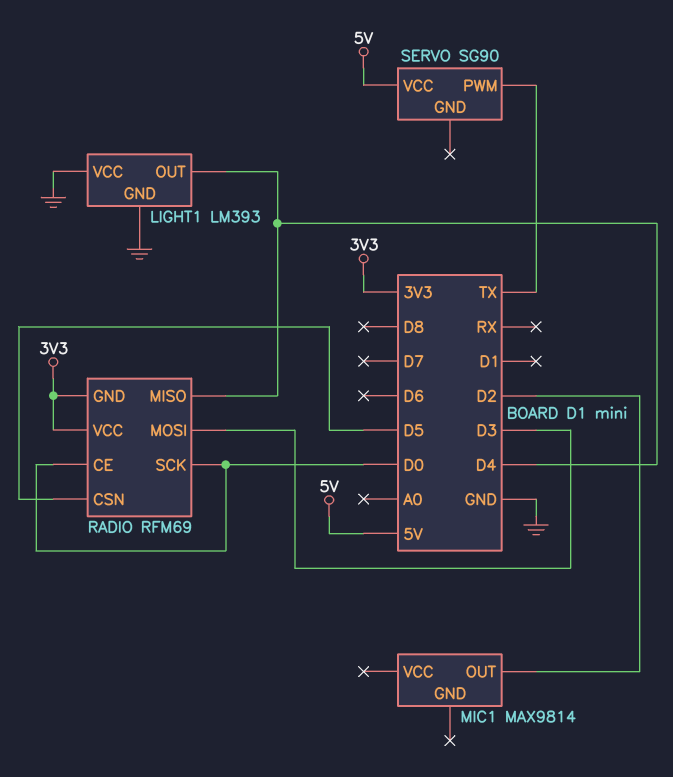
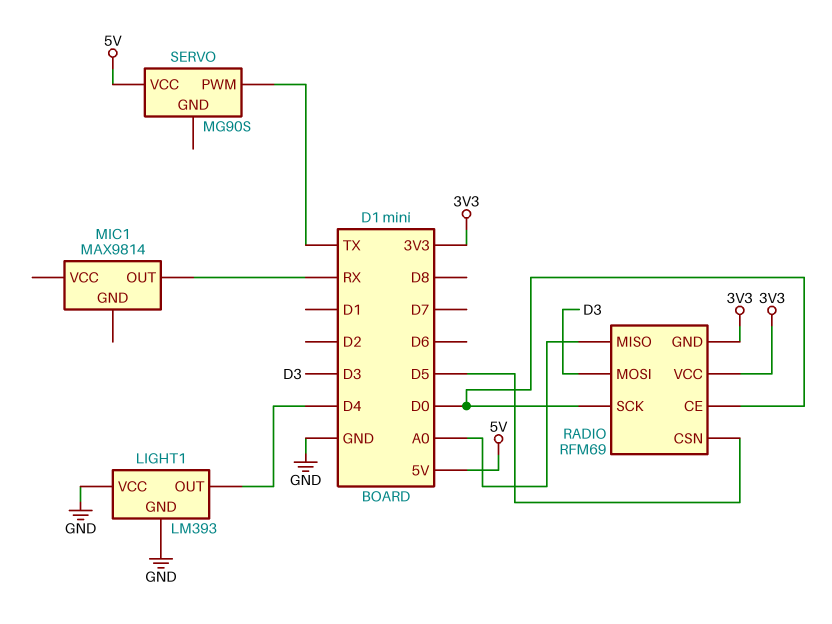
MIC1 pin OUT: D2 -> RX
RADIO pin MISO: D4 -> A0
SERVO: SG90 -> MG90S

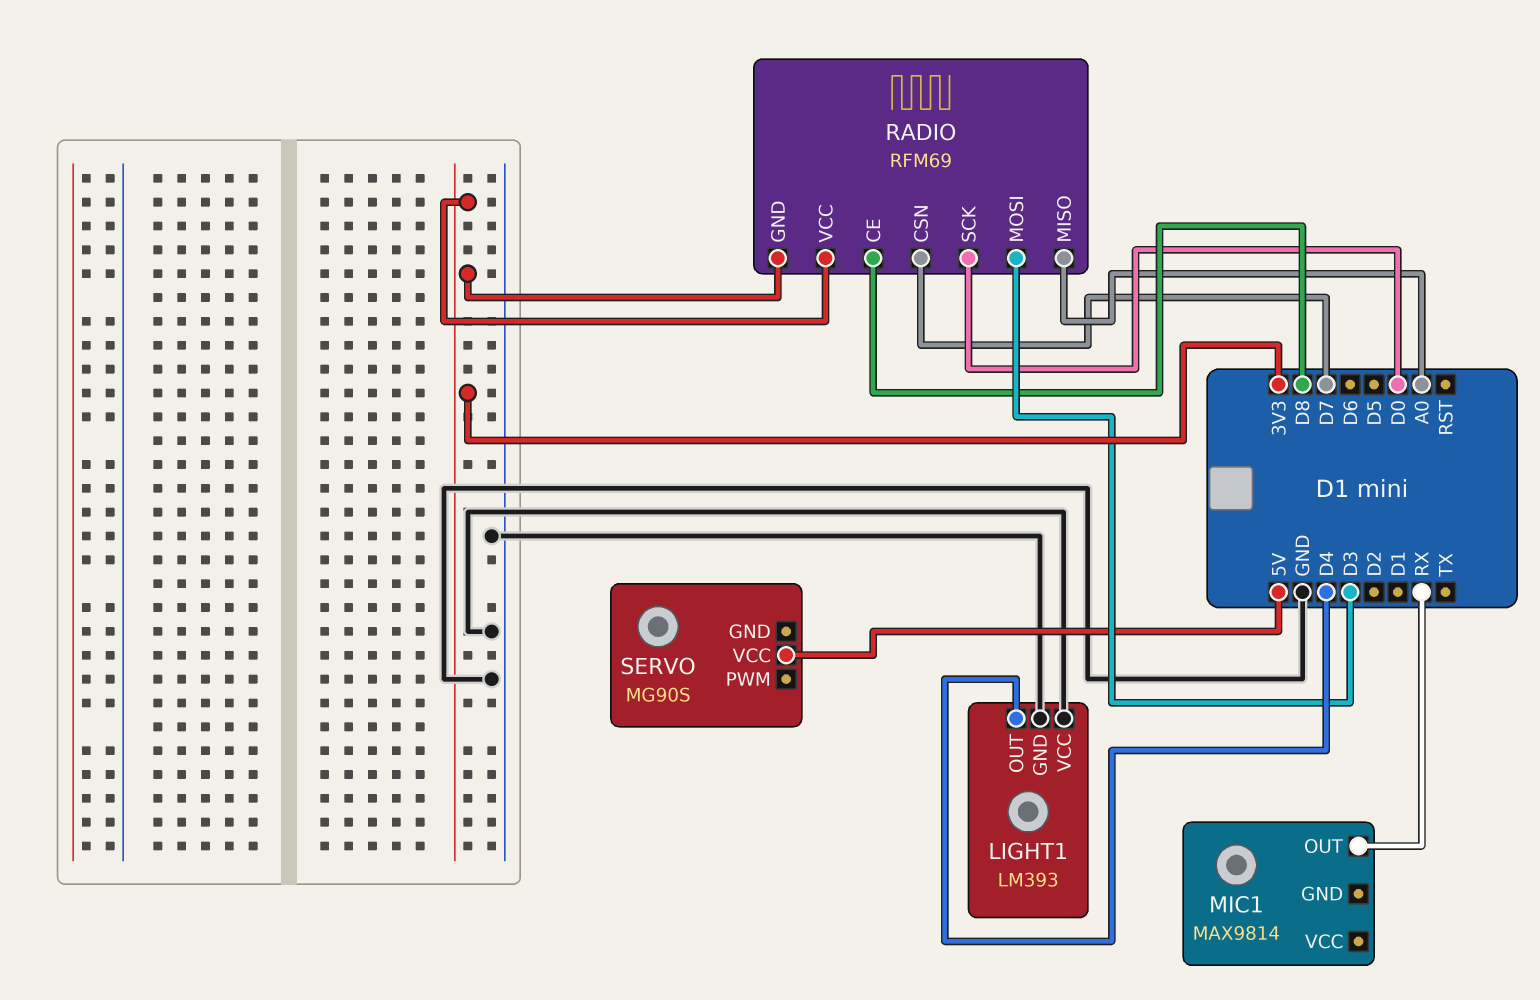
RADIO pin CE: D0 -> D8
RADIO pin CSN: D5 -> D7
SERVO pin PWM: TX -> none

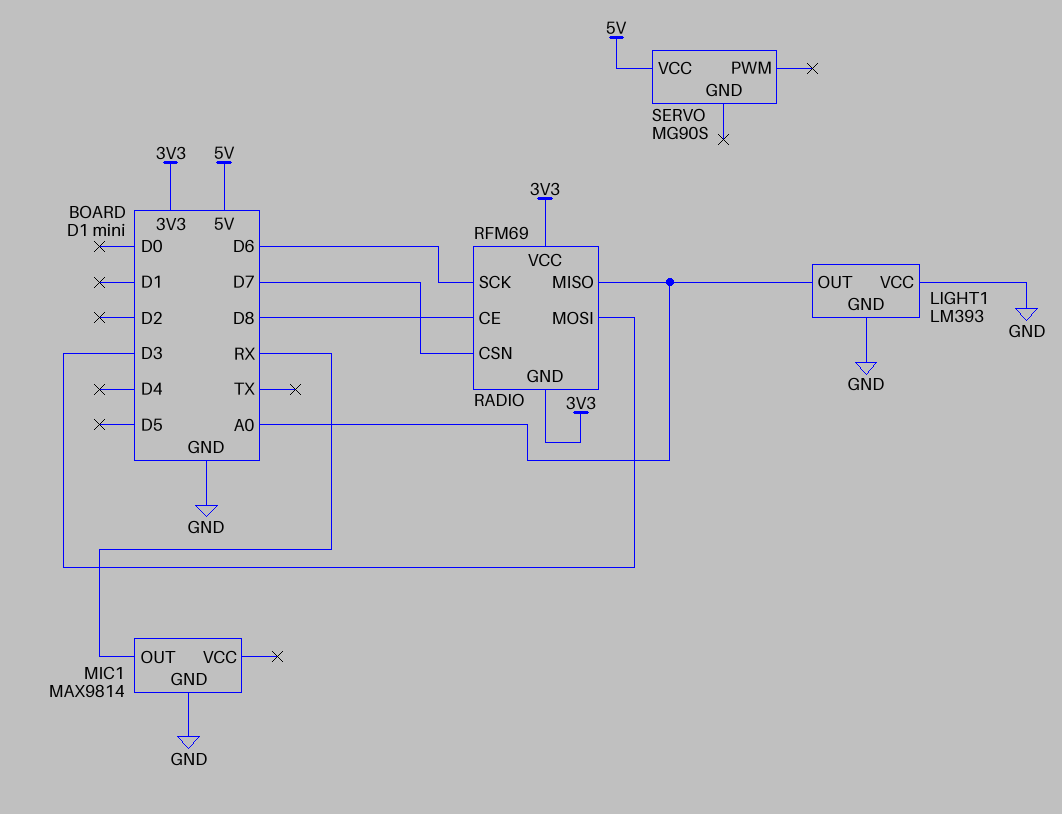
LIGHT1 pin OUT: D4 -> A0
MIC1 pin GND: none -> GND
RADIO pin SCK: D0 -> D6

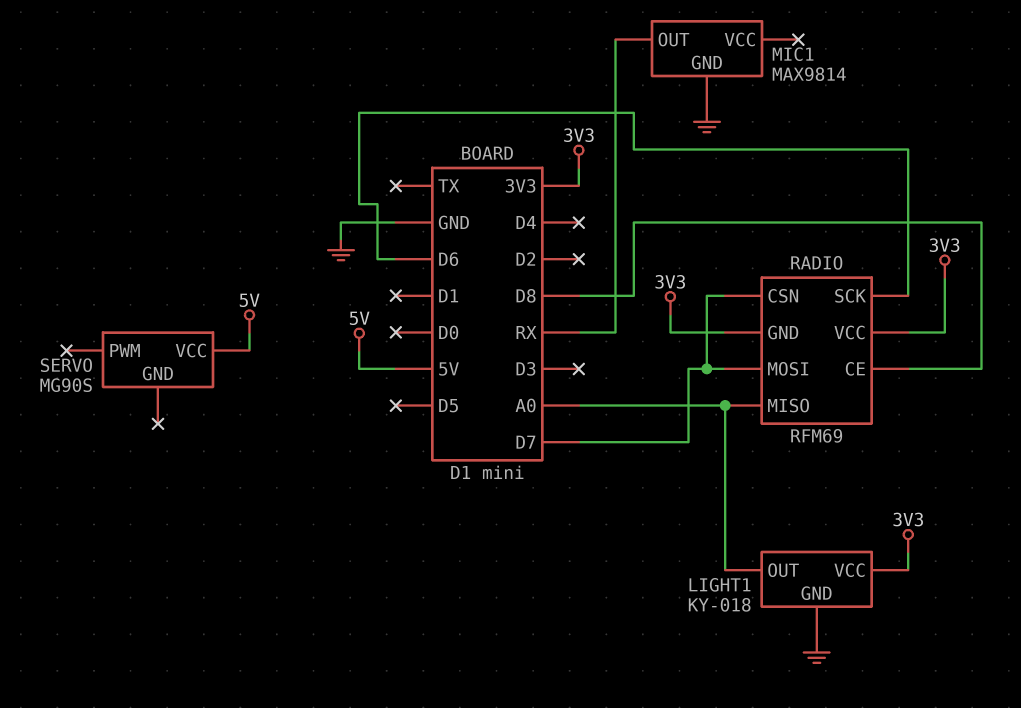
LIGHT1: LM393 -> KY-018
LIGHT1 pin VCC: GND -> 3V3
RADIO pin MOSI: D3 -> D7

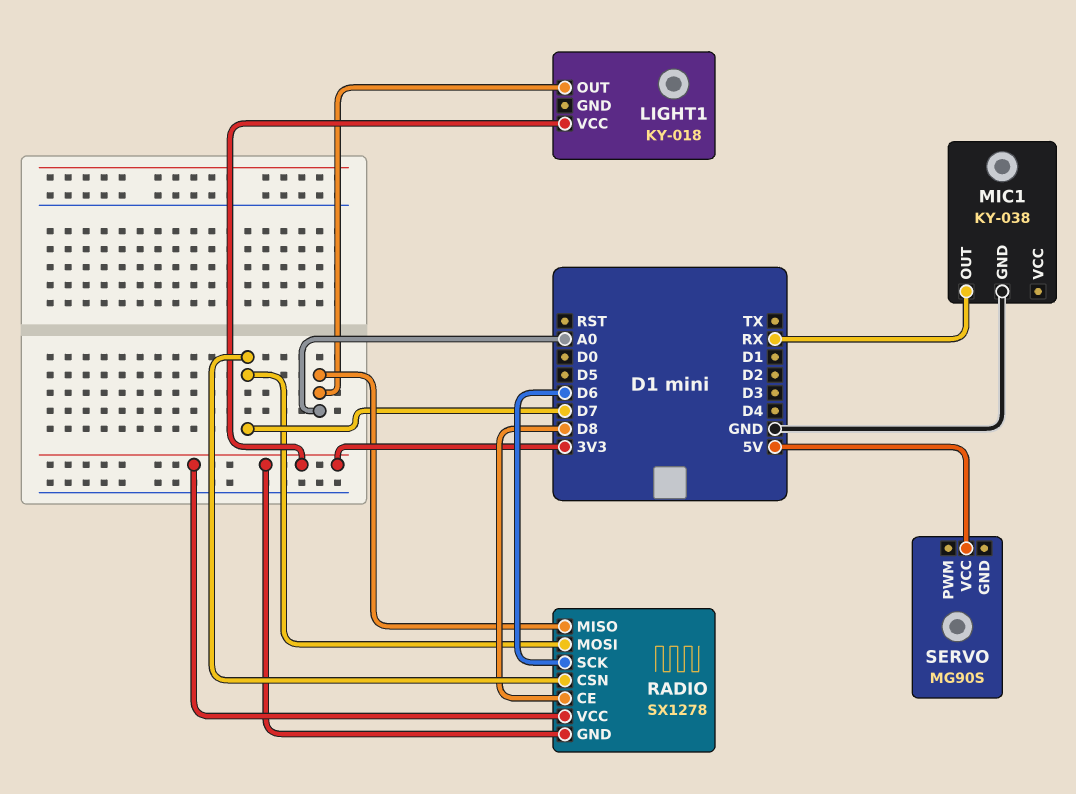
LIGHT1 pin GND: GND -> none
MIC1: MAX9814 -> KY-038
RADIO: RFM69 -> SX1278

